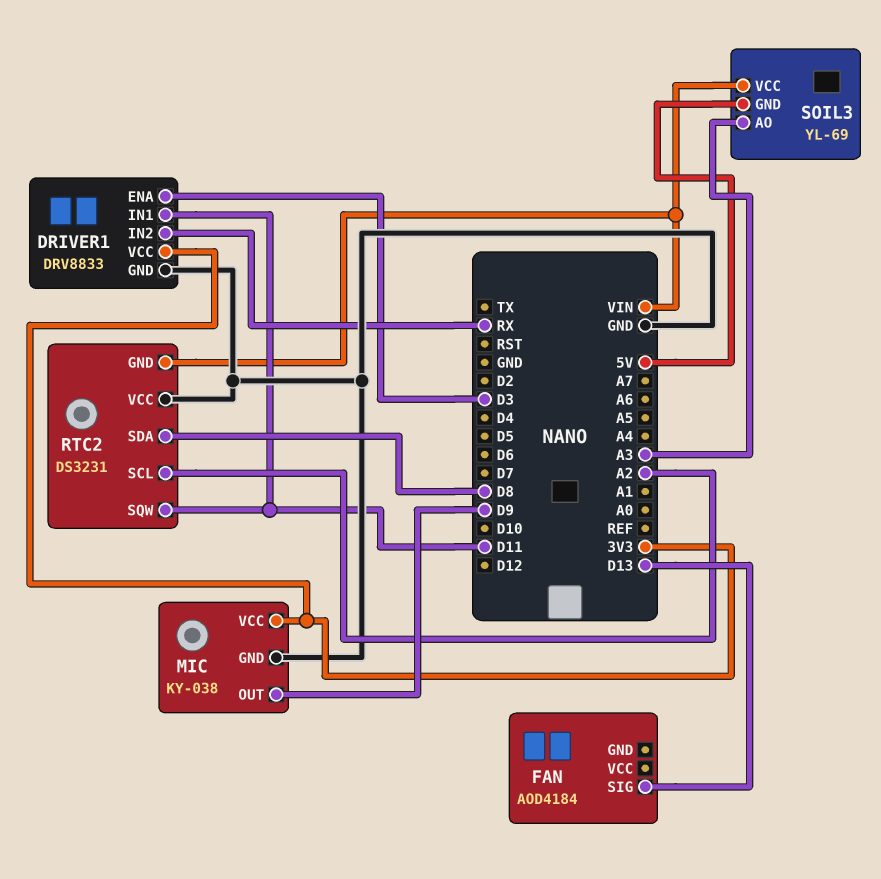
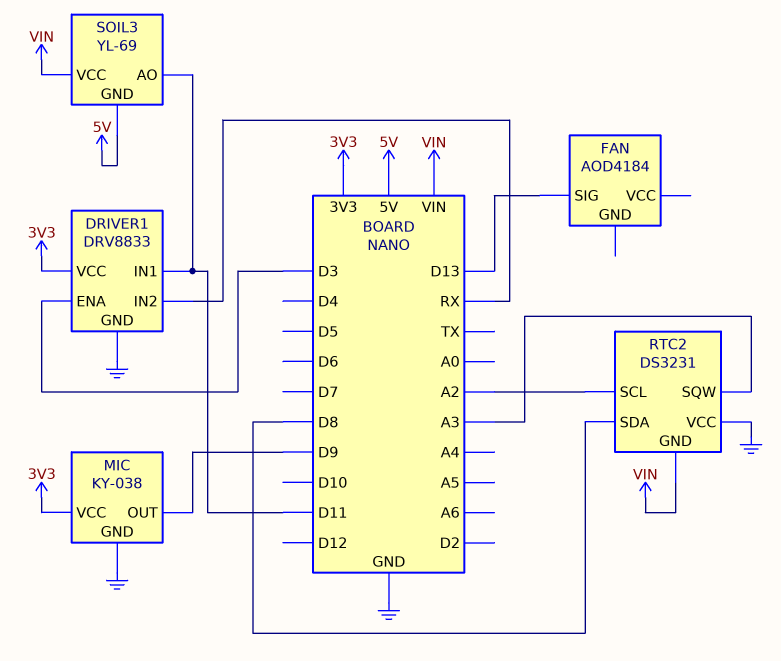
RTC2 pin SQW: D11 -> A3
SOIL3 pin AO: A3 -> D11

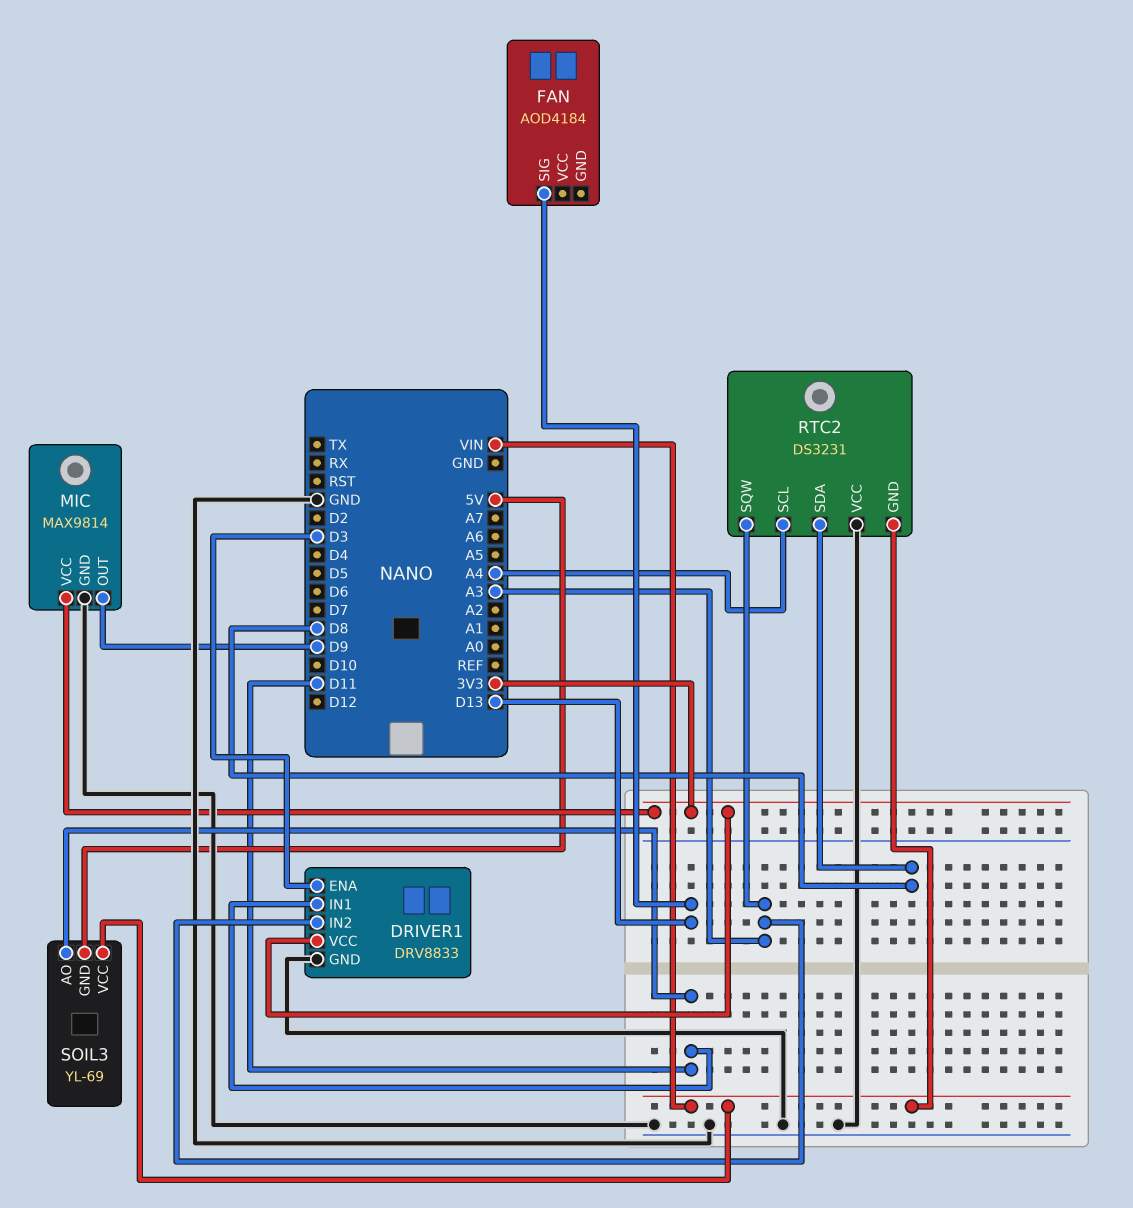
DRIVER1 pin IN2: RX -> A3
MIC: KY-038 -> MAX9814
RTC2 pin SCL: A2 -> A4

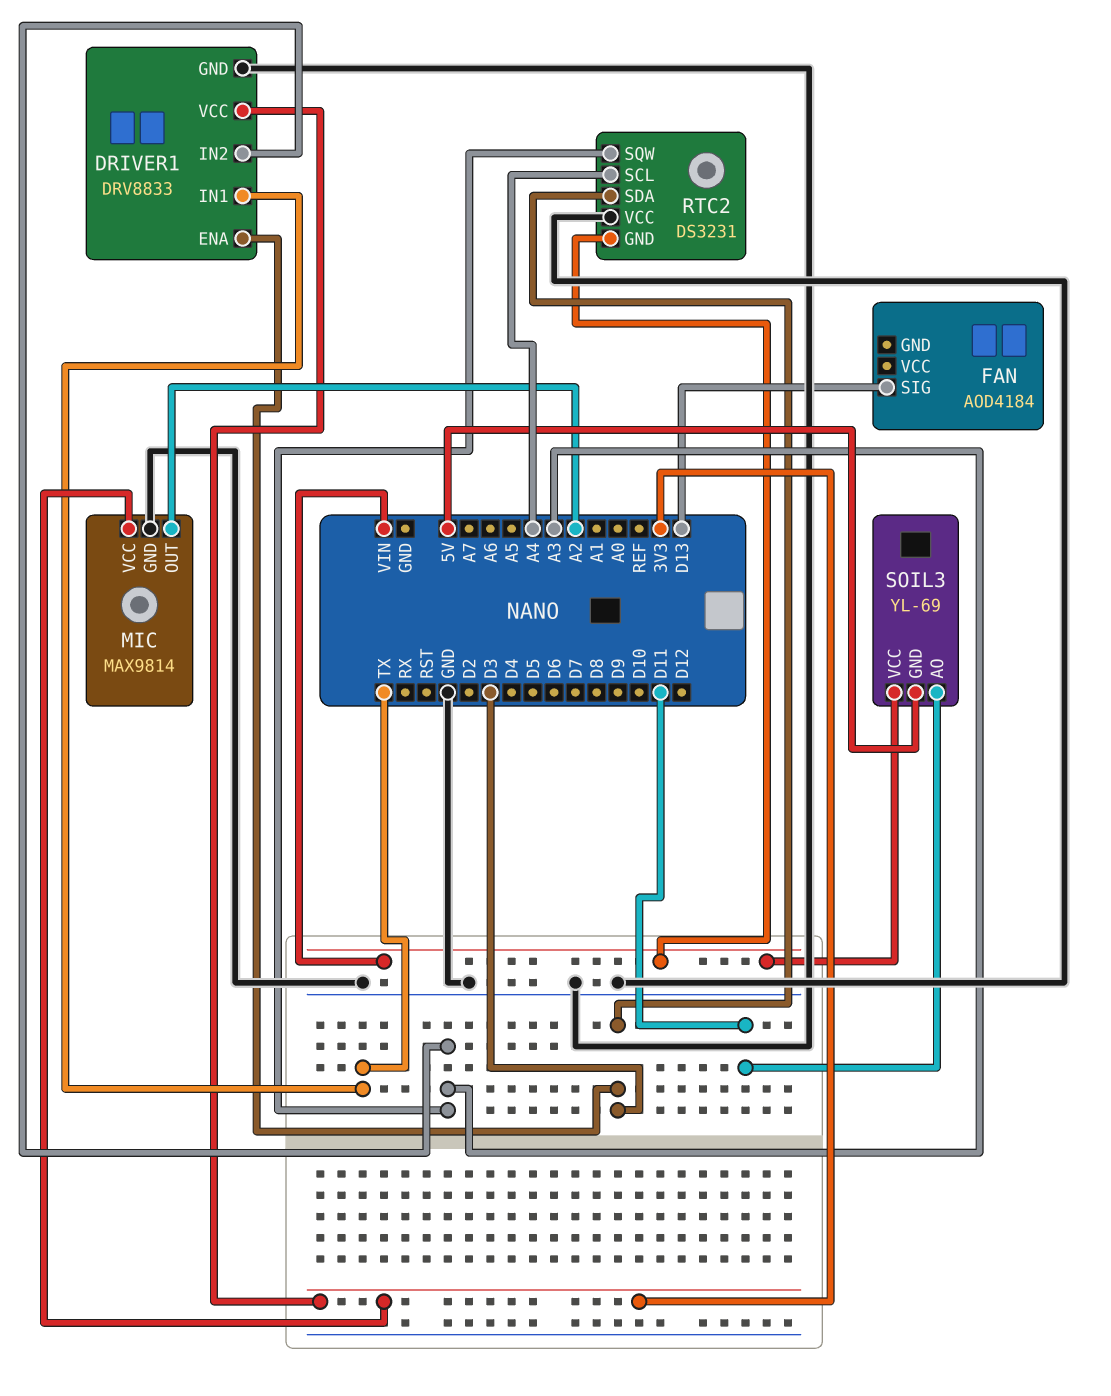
DRIVER1 pin IN1: D11 -> TX
MIC pin OUT: D9 -> A2
RTC2 pin SDA: D8 -> D3

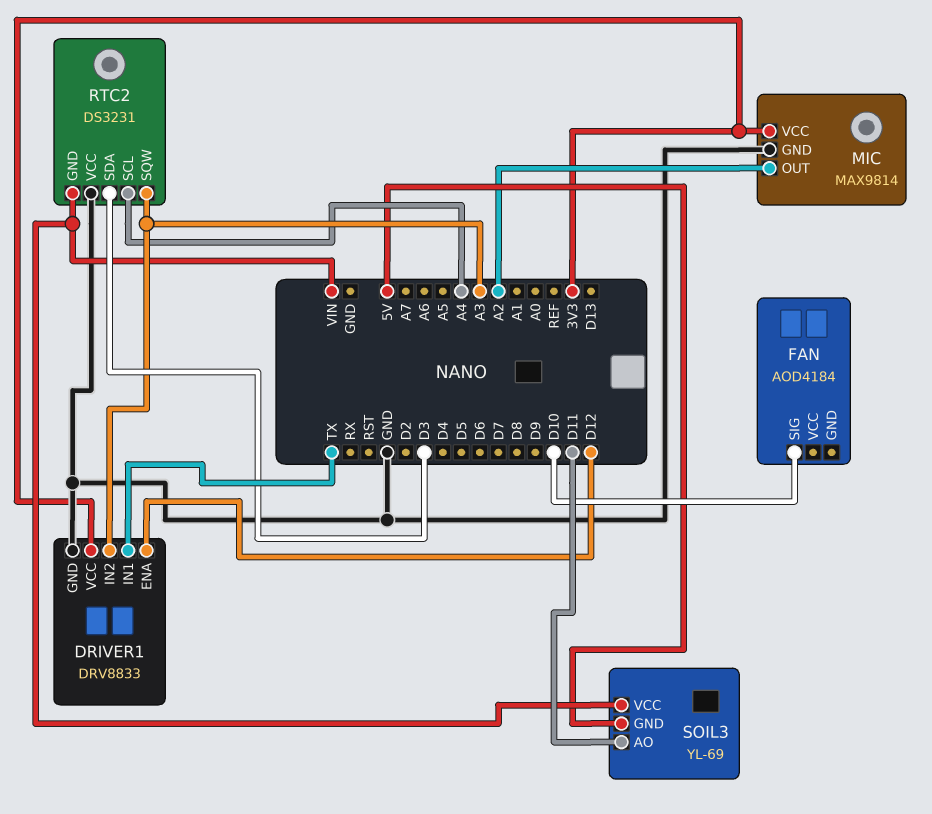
DRIVER1 pin ENA: D3 -> D12
FAN pin SIG: D13 -> D10

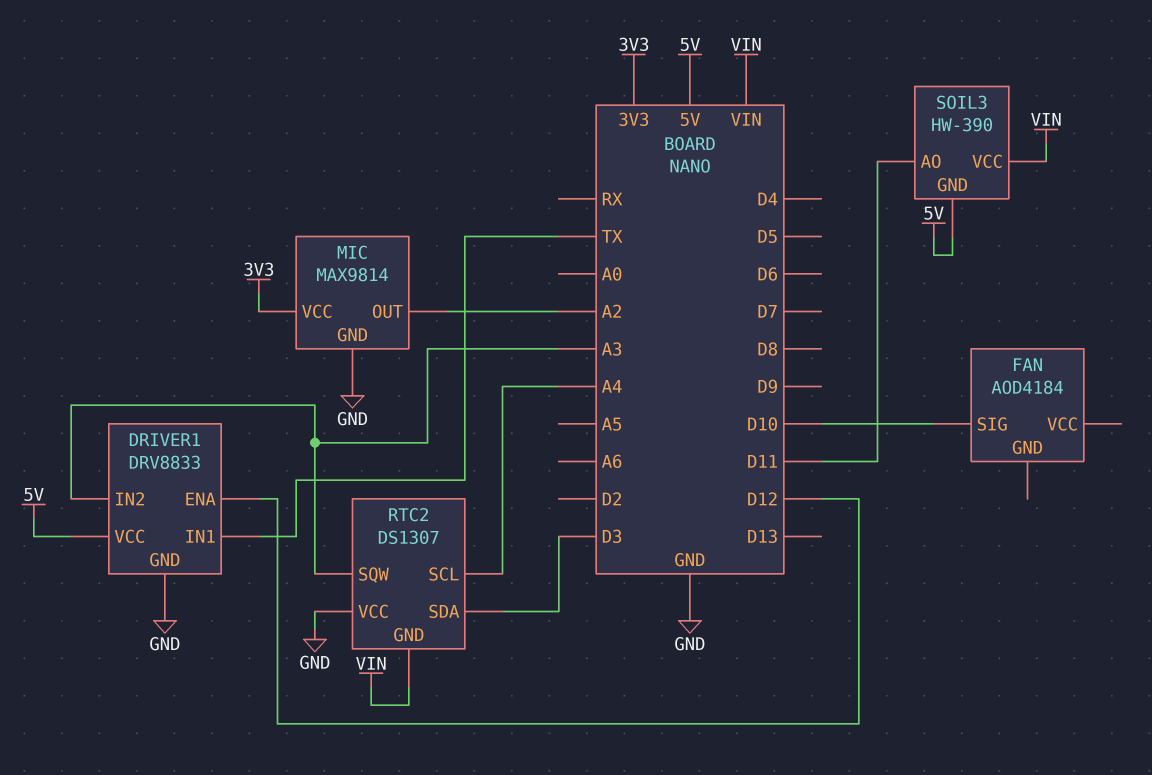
DRIVER1 pin VCC: 3V3 -> 5V
RTC2: DS3231 -> DS1307
SOIL3: YL-69 -> HW-390

